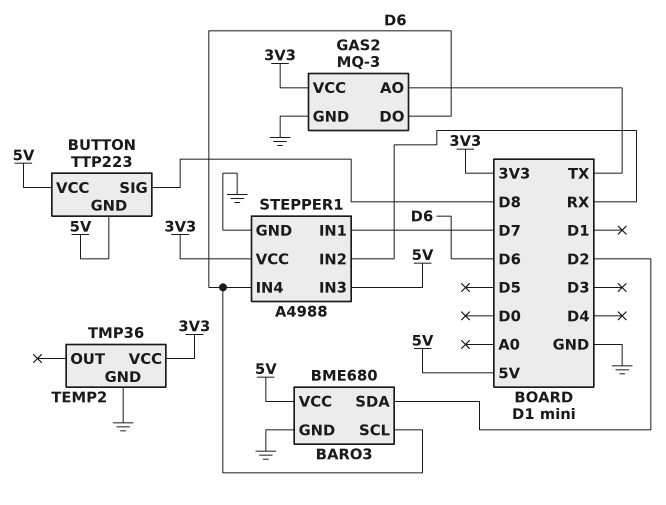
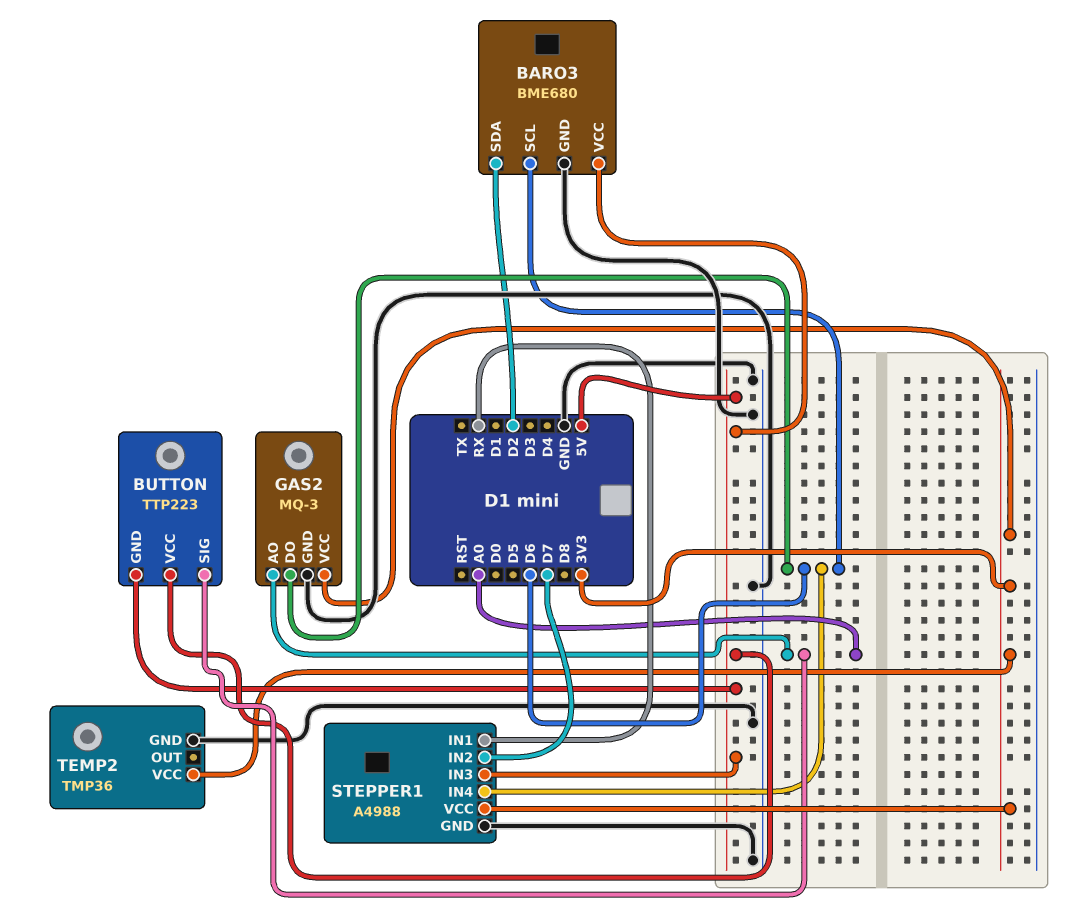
BUTTON pin SIG: D8 -> A0
GAS2 pin AO: TX -> A0
STEPPER1 pin IN1: D7 -> RX
STEPPER1 pin IN2: RX -> D7

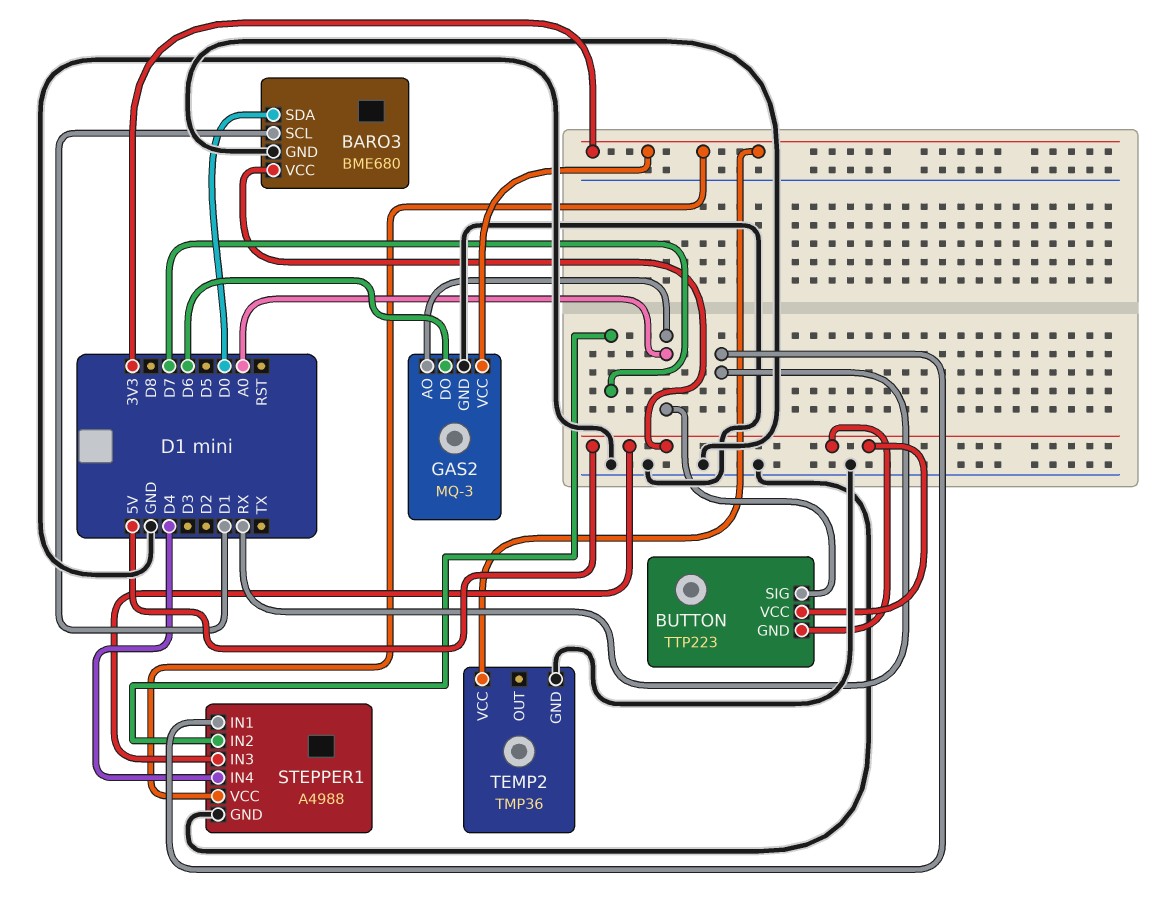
BARO3 pin SCL: D6 -> D1
BARO3 pin SDA: D2 -> D0
STEPPER1 pin IN4: D6 -> D4

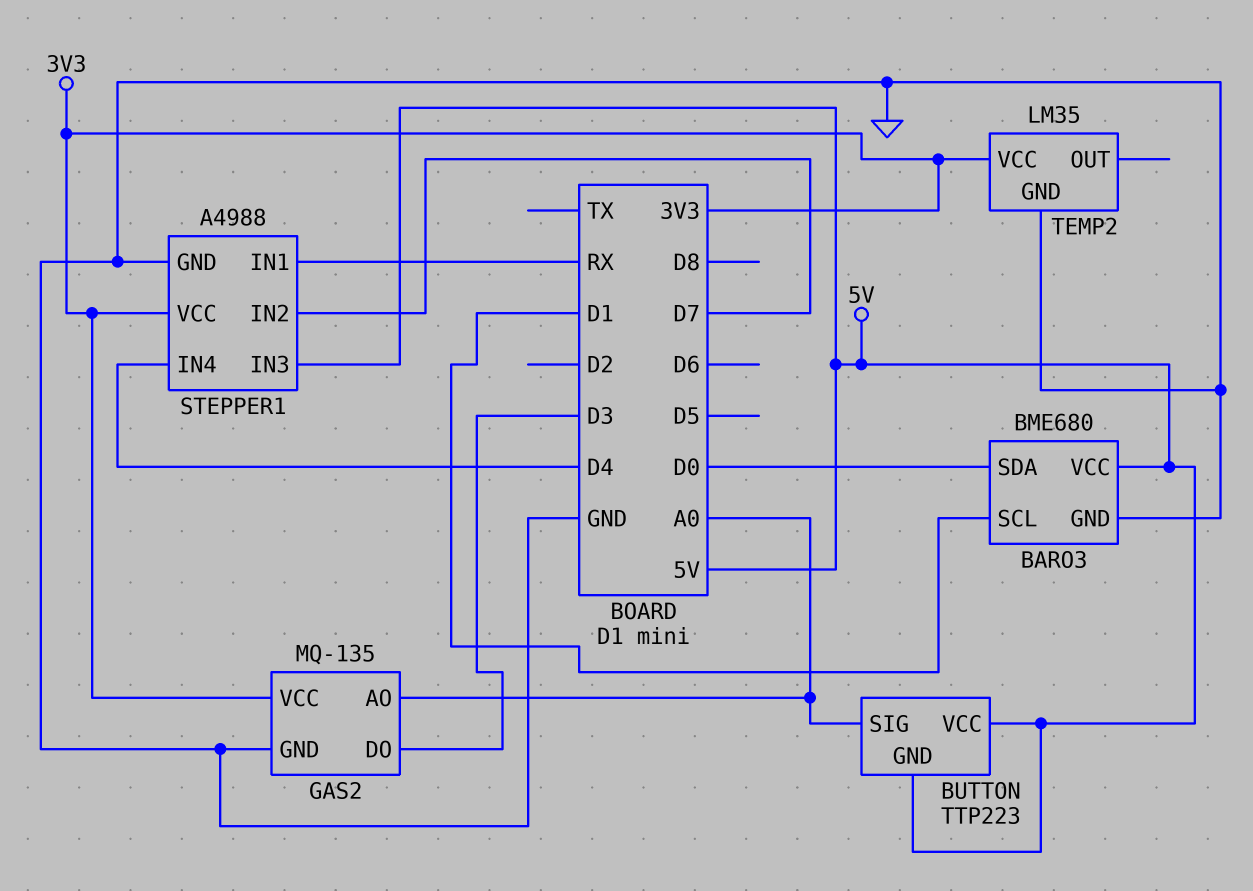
GAS2: MQ-3 -> MQ-135
GAS2 pin DO: D6 -> D3
TEMP2: TMP36 -> LM35

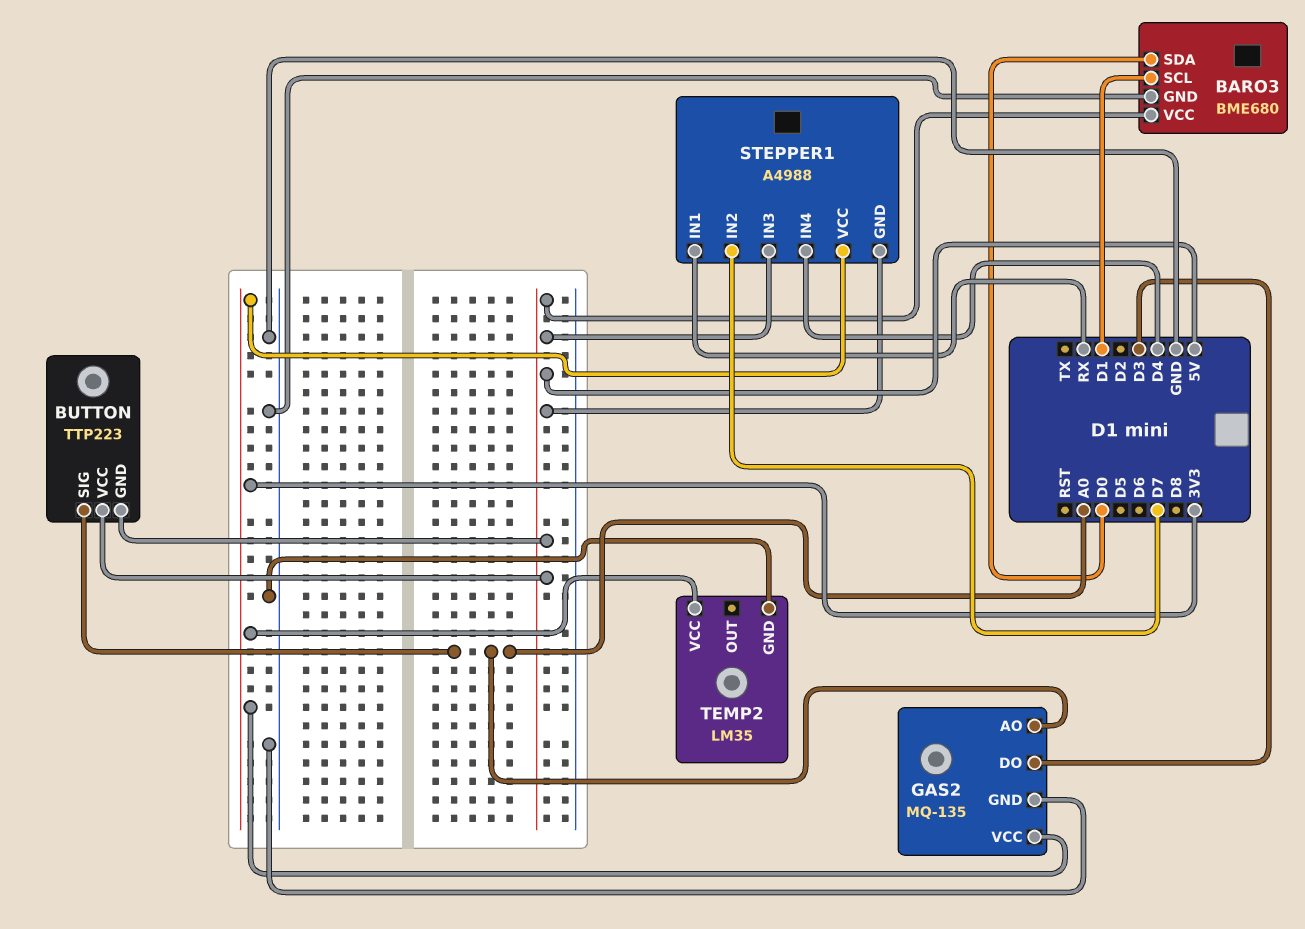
STEPPER1 pin GND: GND -> 5V

